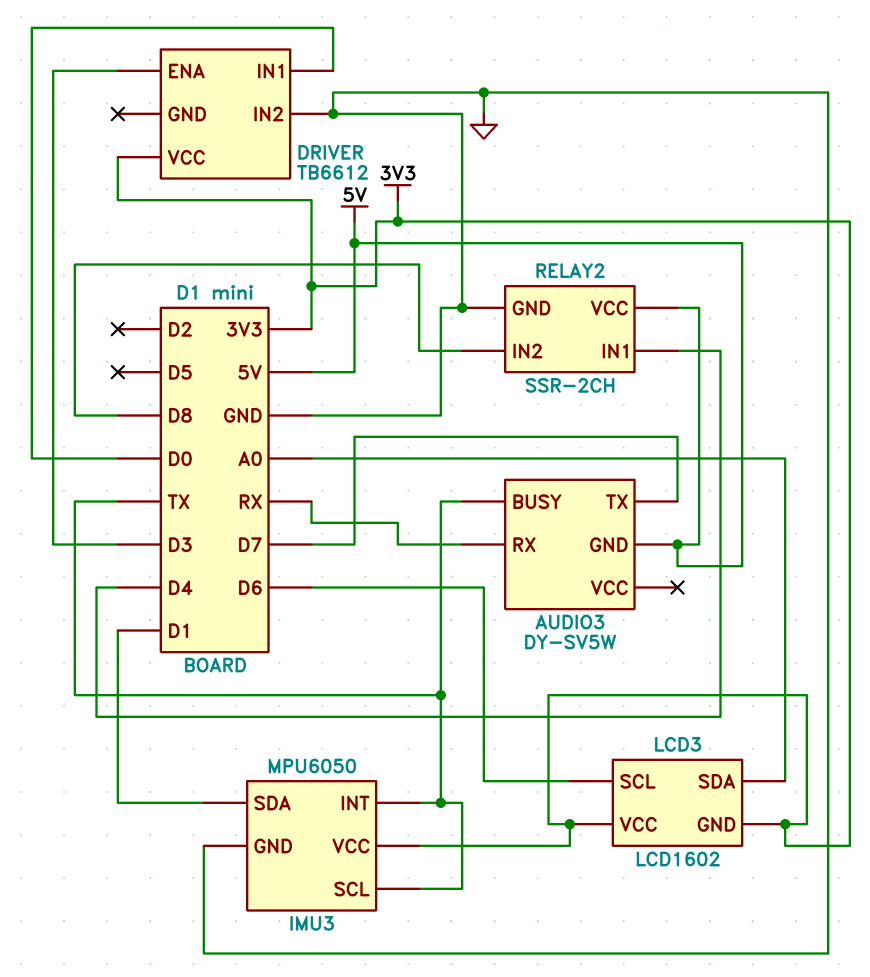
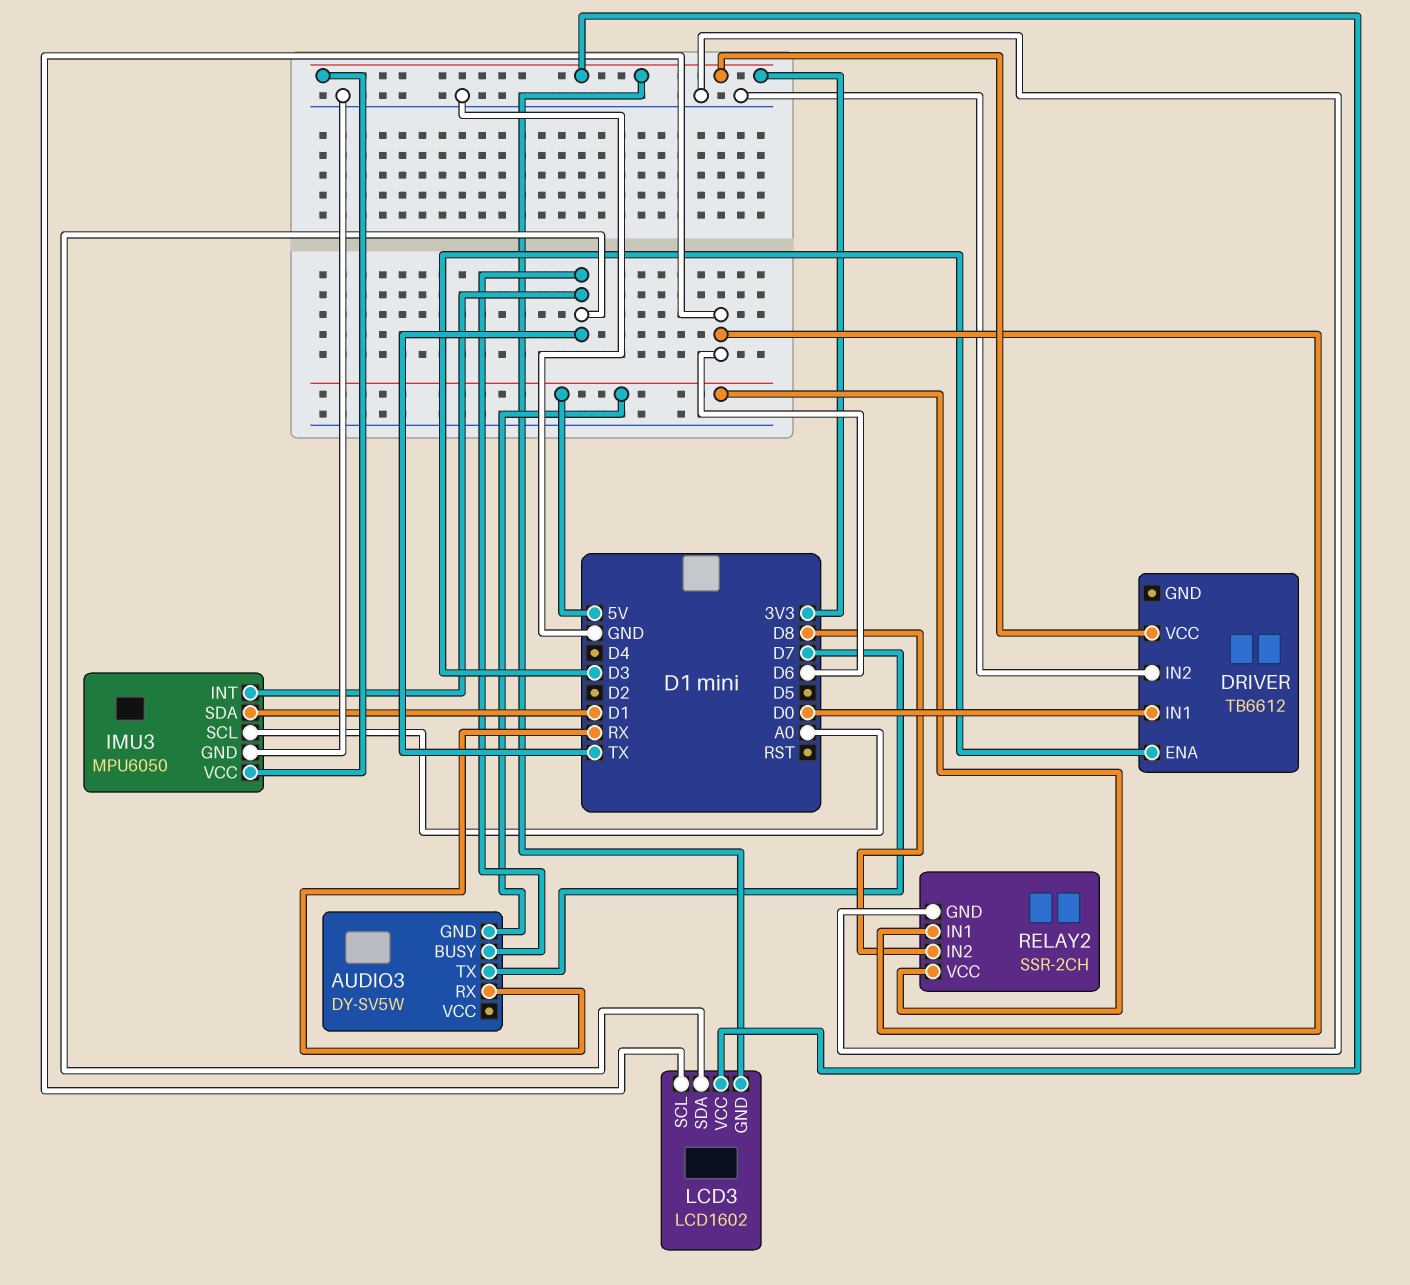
IMU3 pin SCL: TX -> A0
LCD3 pin SDA: A0 -> TX
RELAY2 pin IN1: D4 -> D6

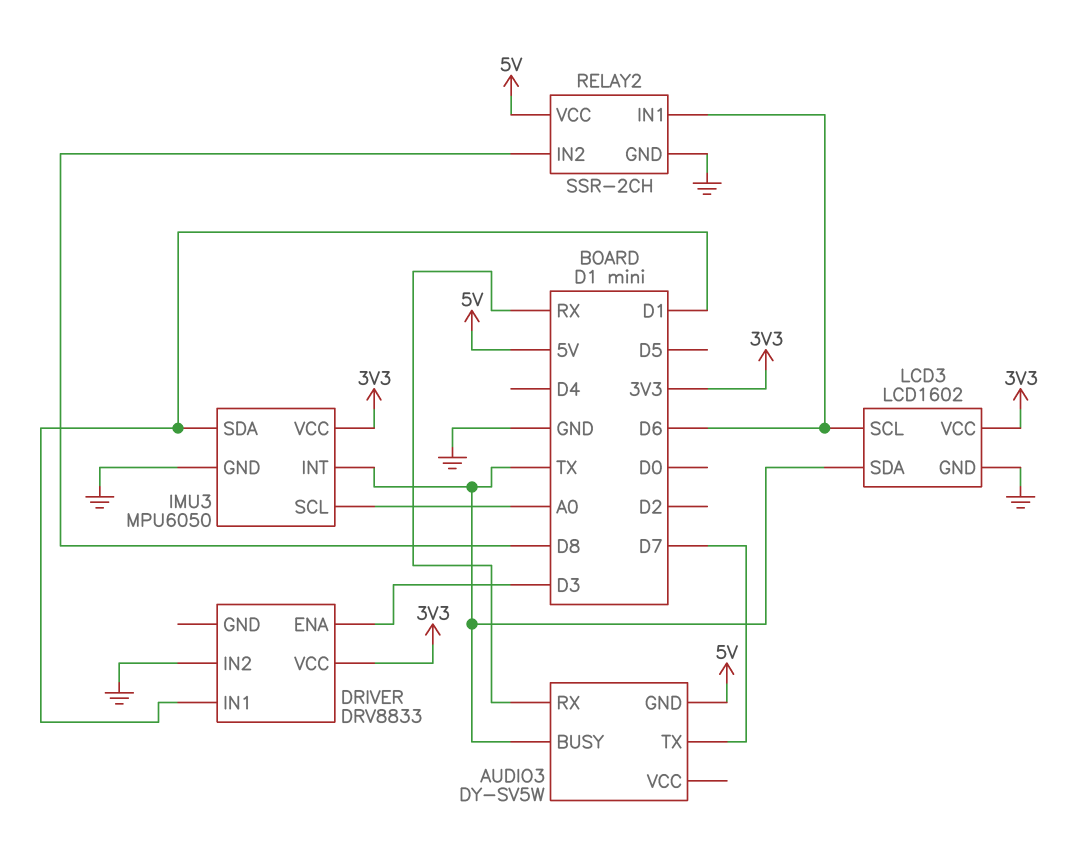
DRIVER: TB6612 -> DRV8833
DRIVER pin IN1: D0 -> D1
LCD3 pin GND: 3V3 -> GND

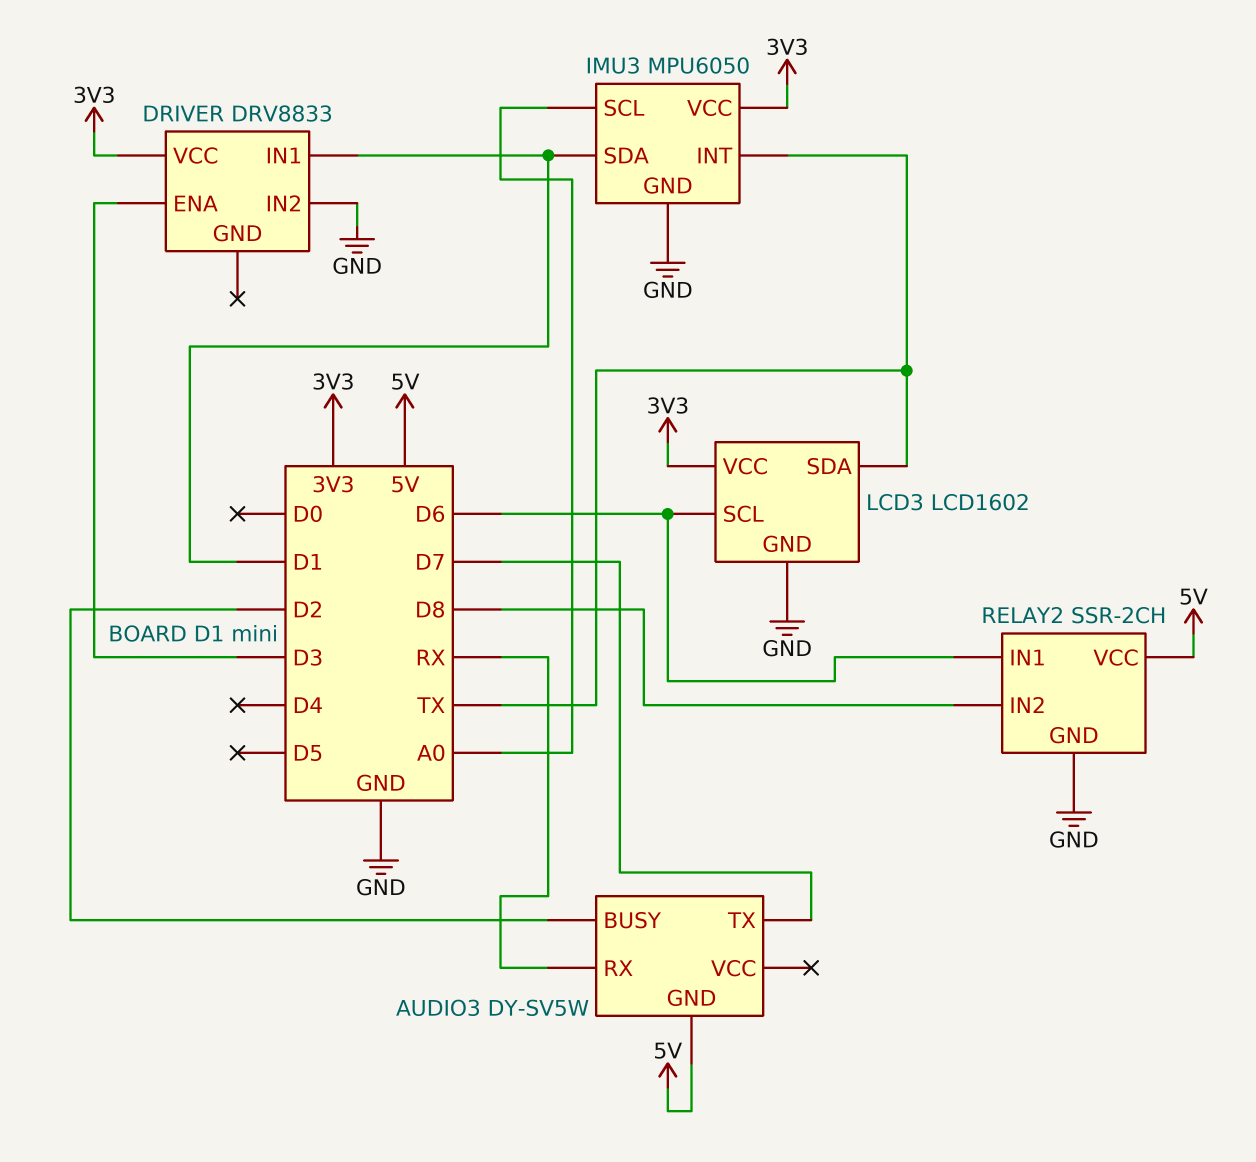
AUDIO3 pin BUSY: TX -> D2

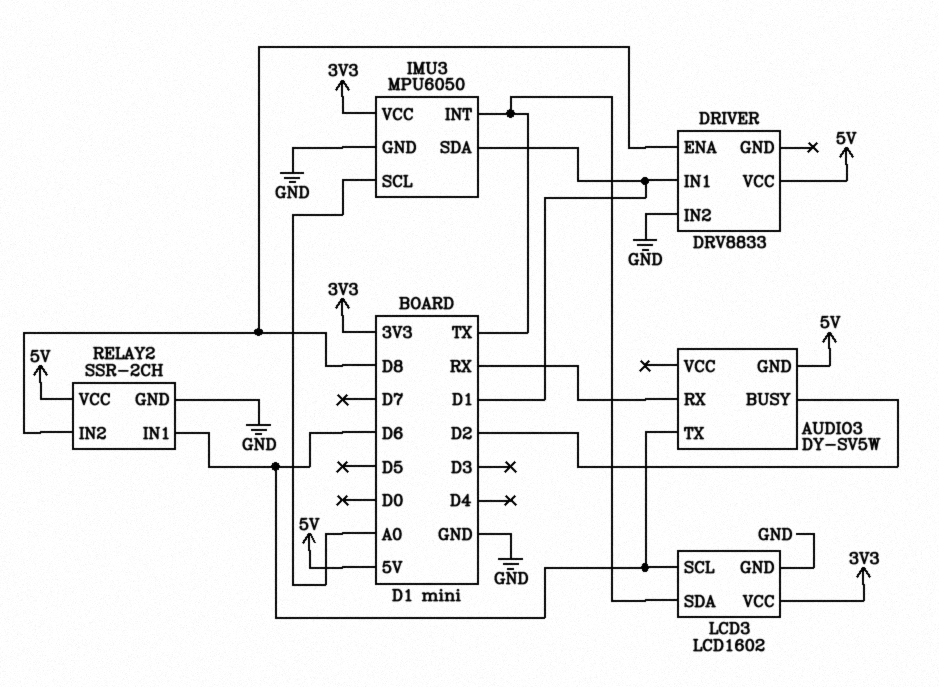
AUDIO3 pin TX: D7 -> D6
DRIVER pin ENA: D3 -> D8
DRIVER pin VCC: 3V3 -> 5V

